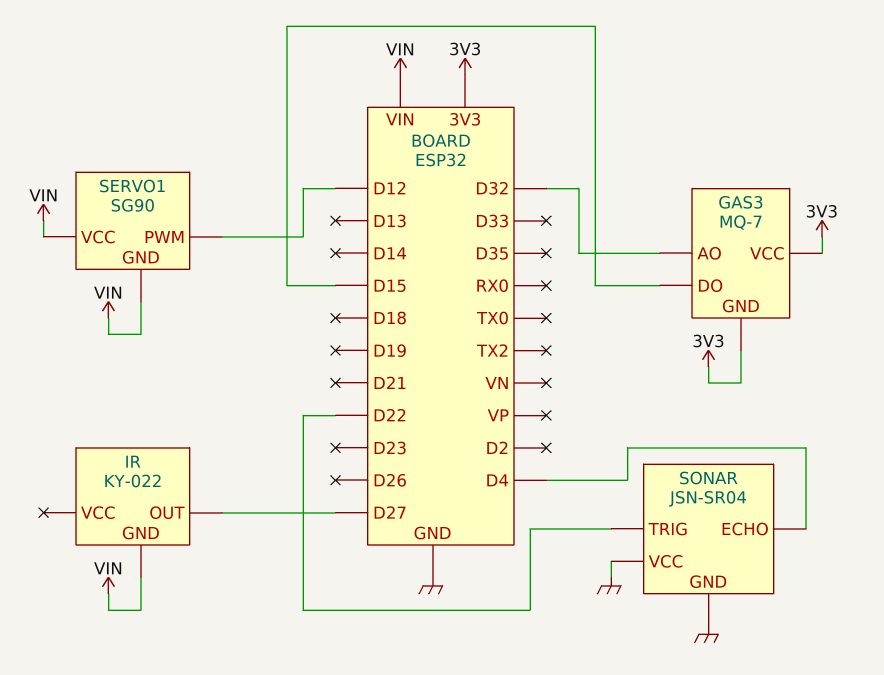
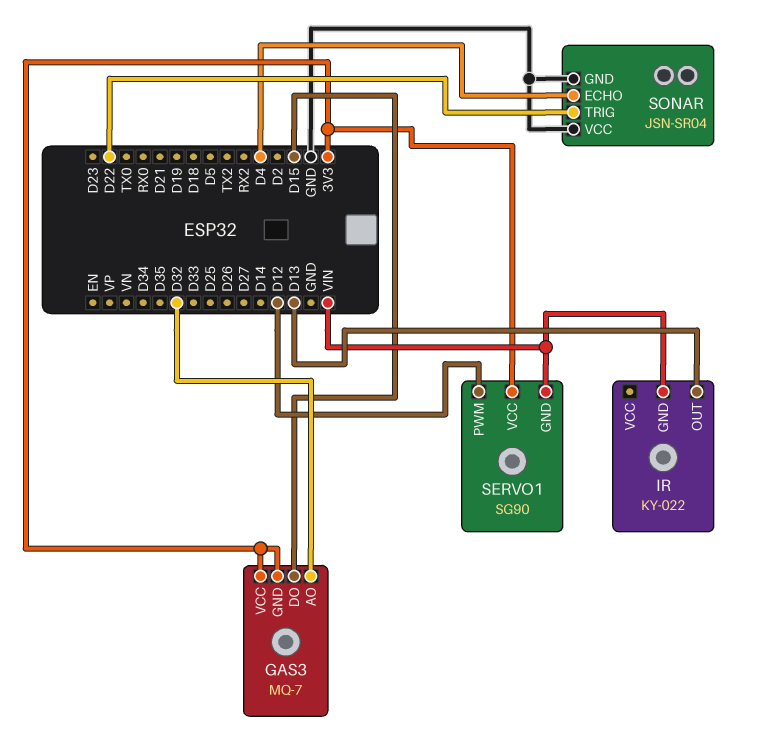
IR pin OUT: D27 -> D13
SERVO1 pin VCC: VIN -> 3V3

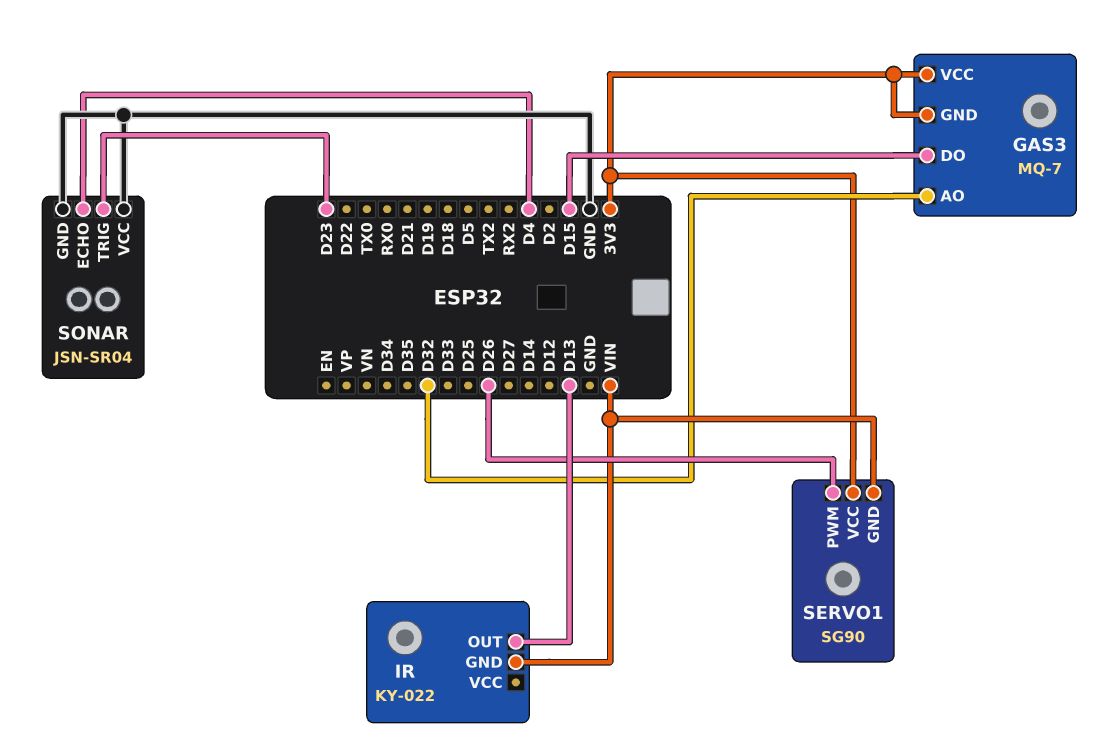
SERVO1 pin PWM: D12 -> D26
SONAR pin TRIG: D22 -> D23

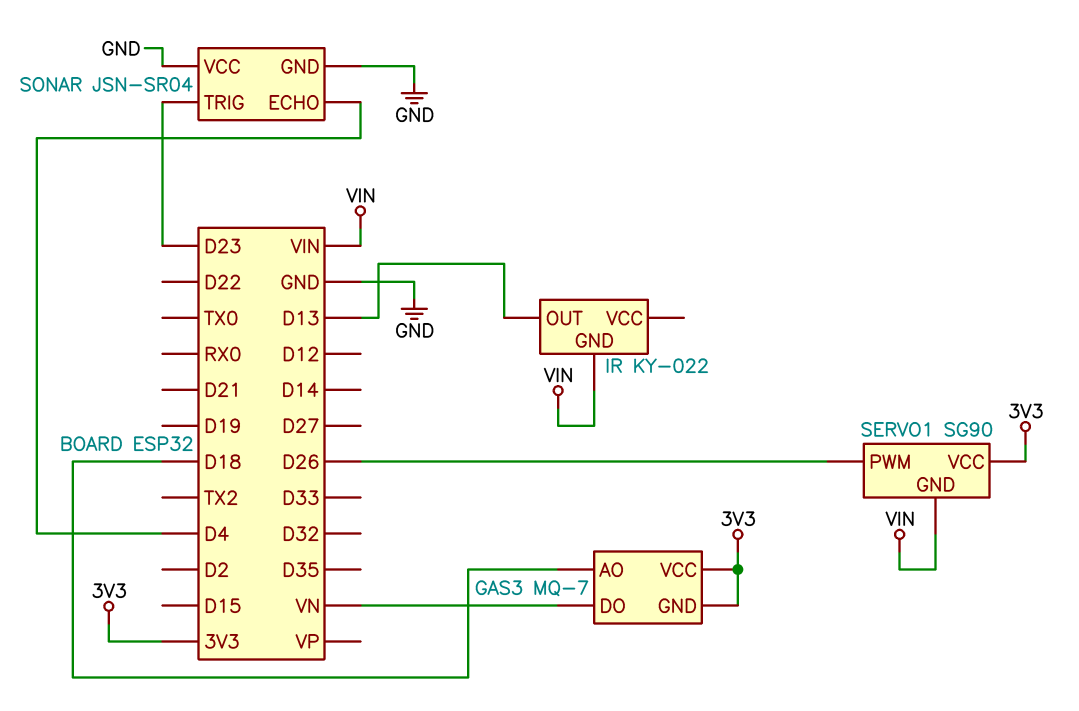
GAS3 pin AO: D32 -> D18
GAS3 pin DO: D15 -> VN

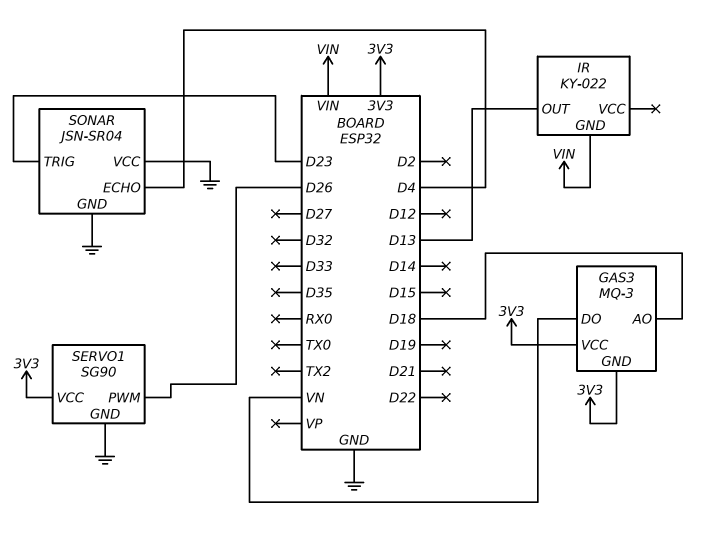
GAS3: MQ-7 -> MQ-3
SERVO1 pin GND: VIN -> GND

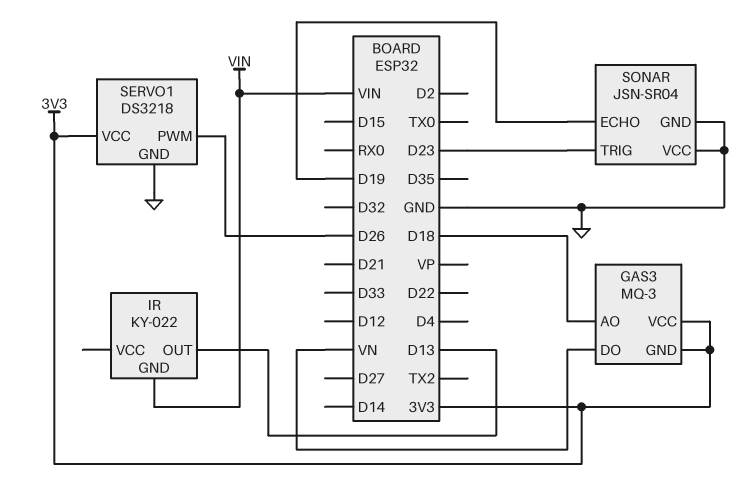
SERVO1: SG90 -> DS3218
SONAR pin ECHO: D4 -> D19

